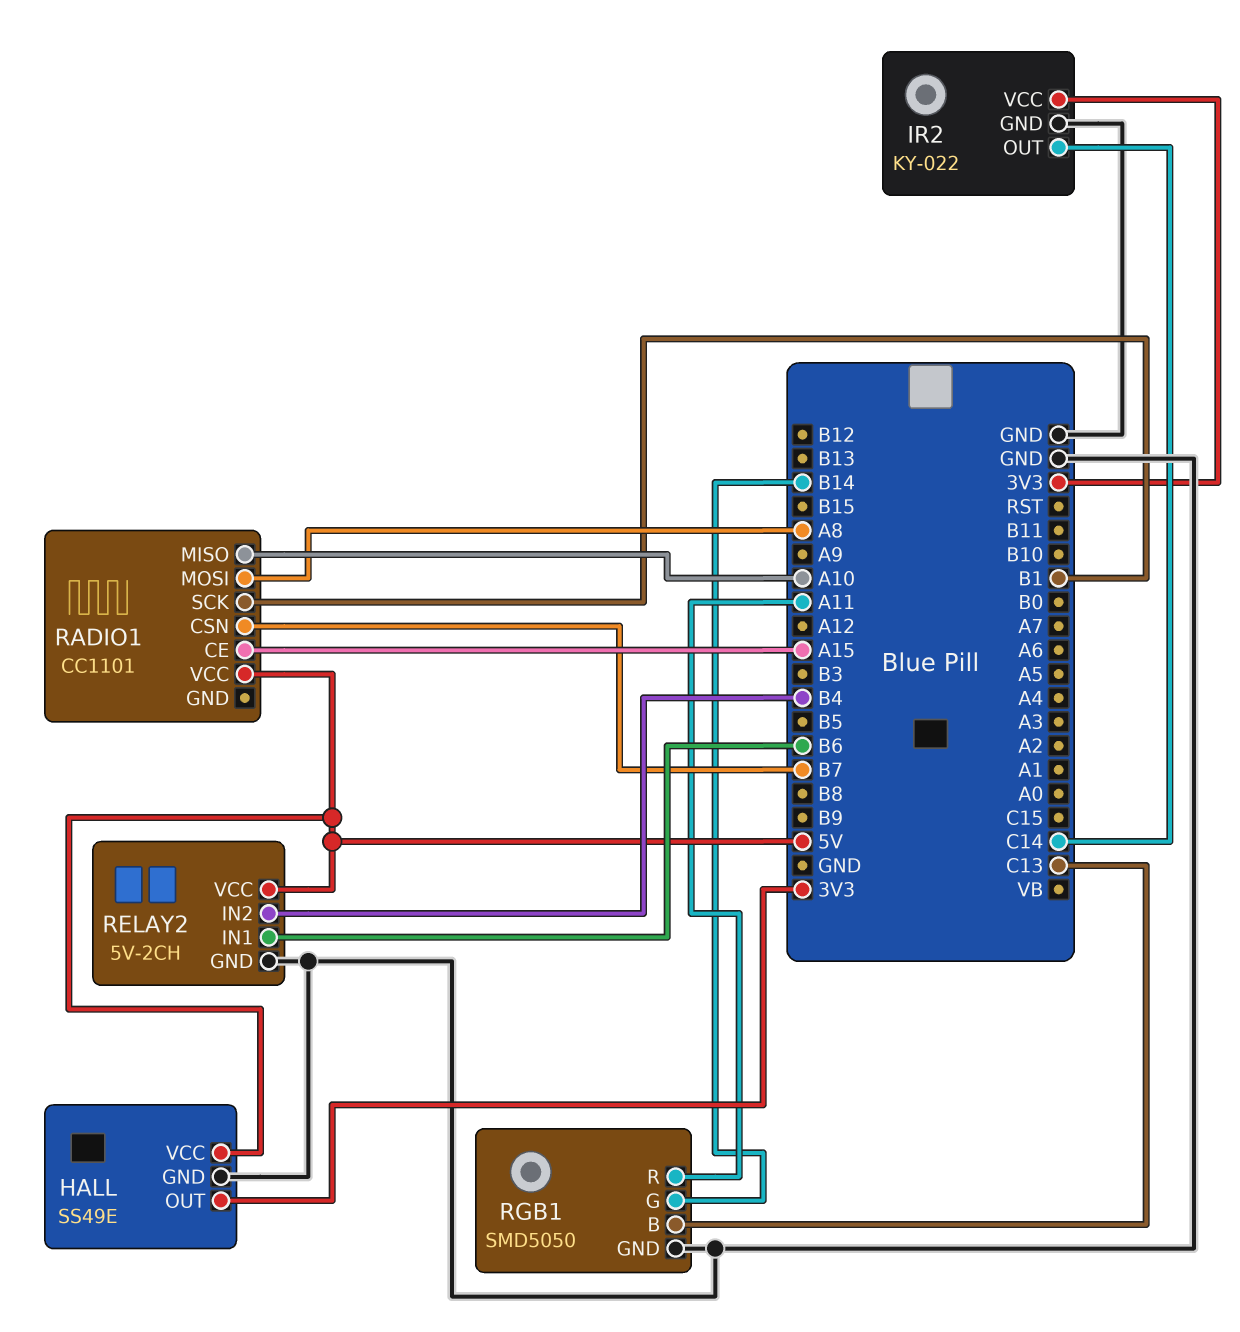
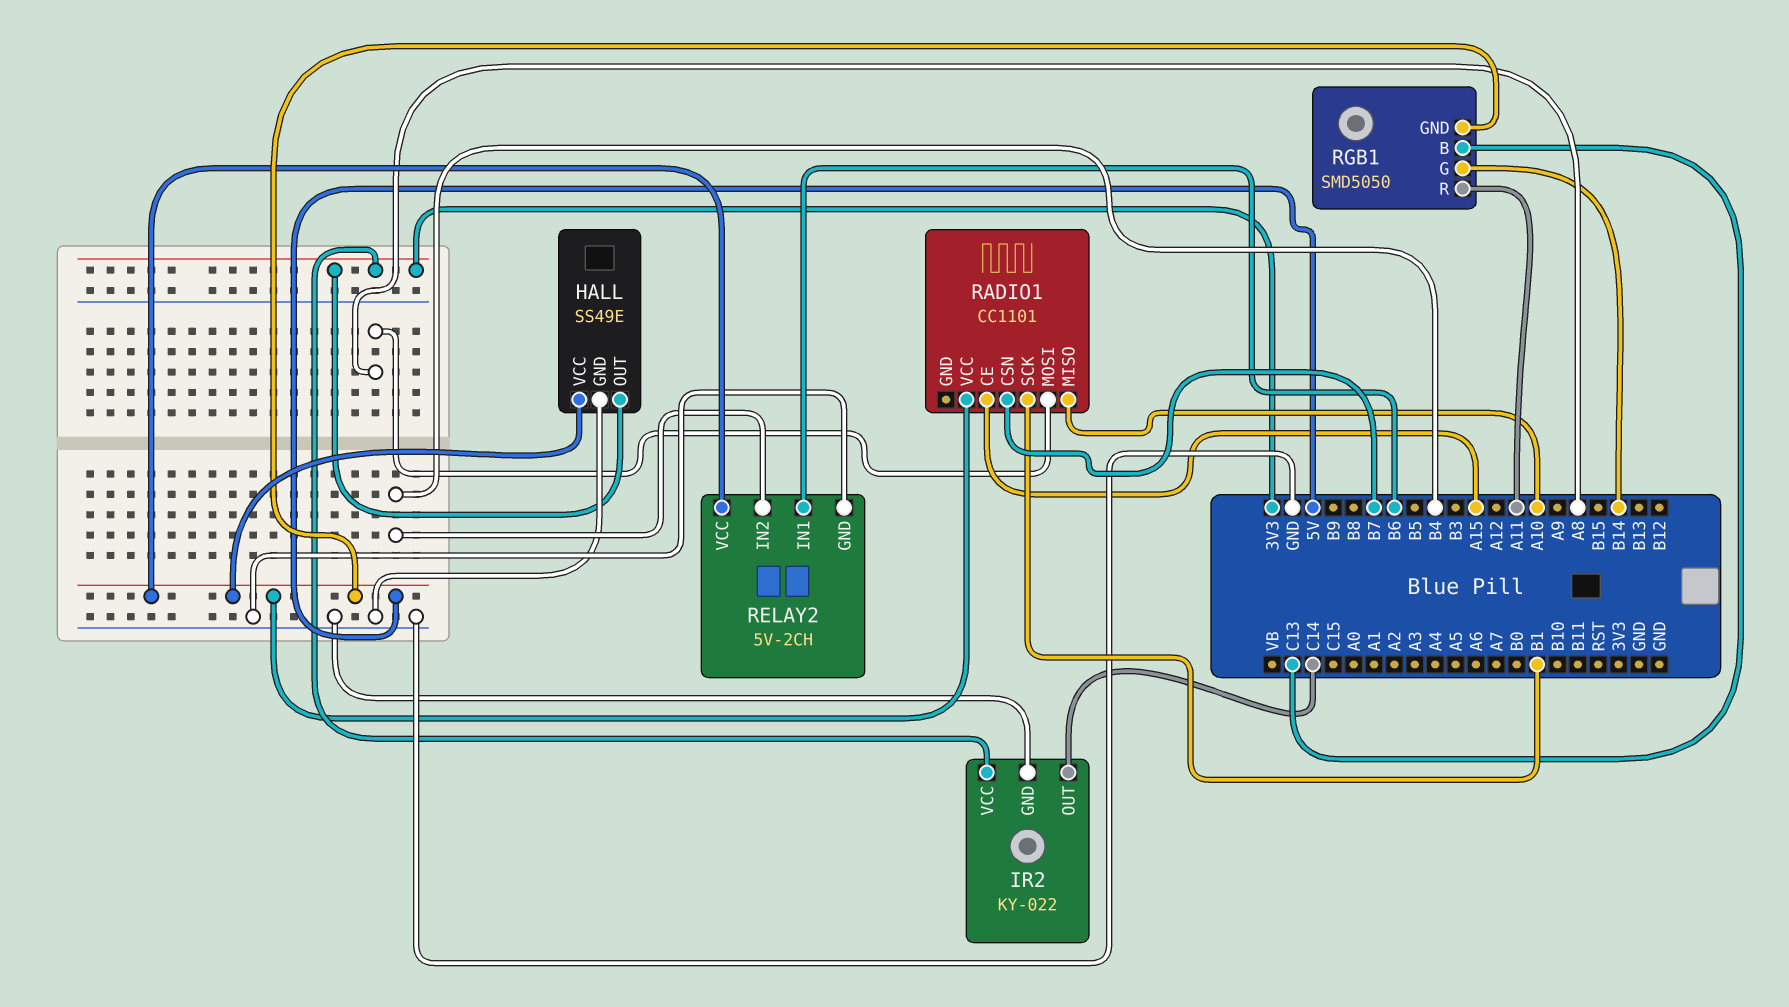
RGB1 pin GND: GND -> 5V

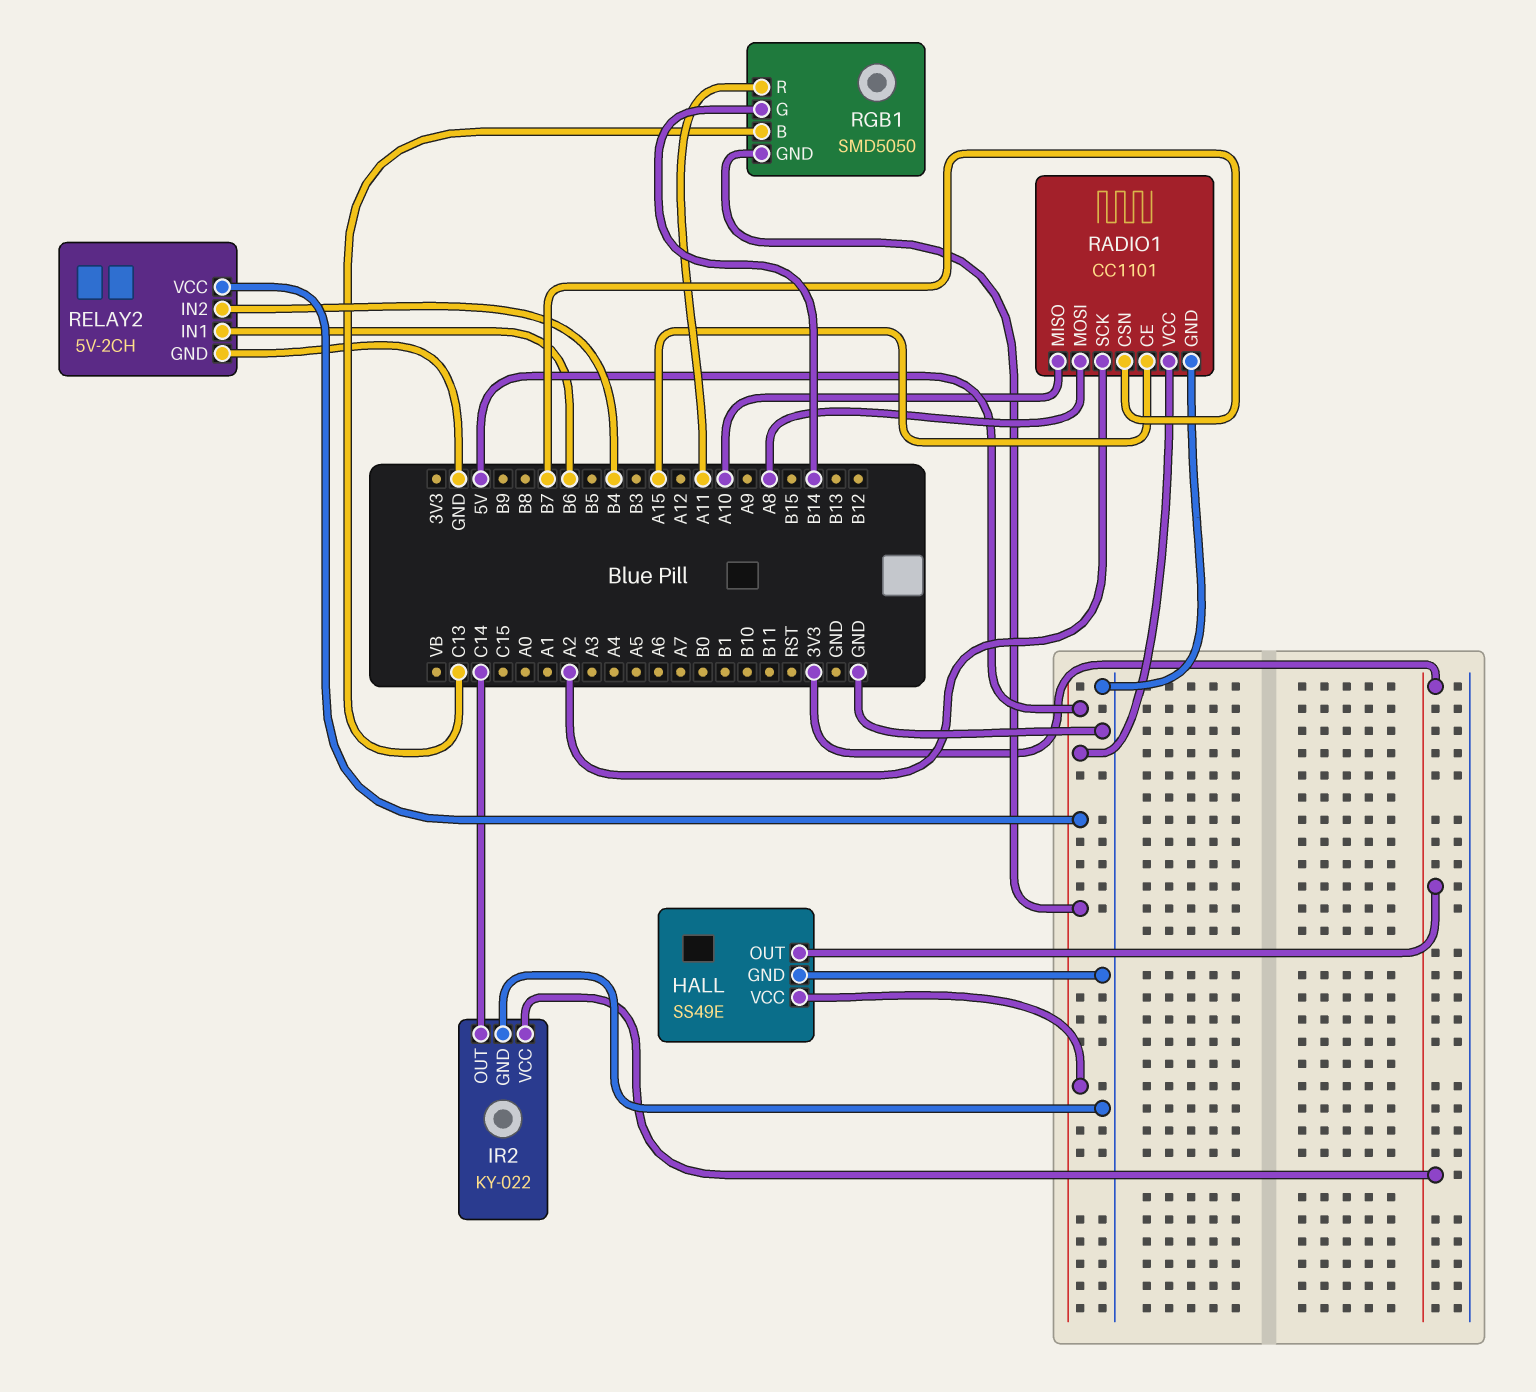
RADIO1 pin GND: none -> GND
RADIO1 pin SCK: B1 -> A2

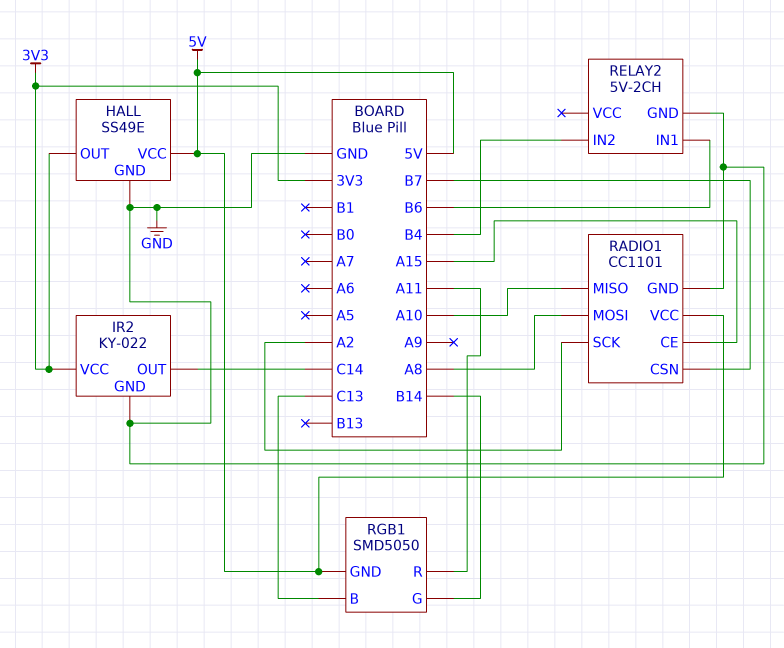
RELAY2 pin VCC: 5V -> none

